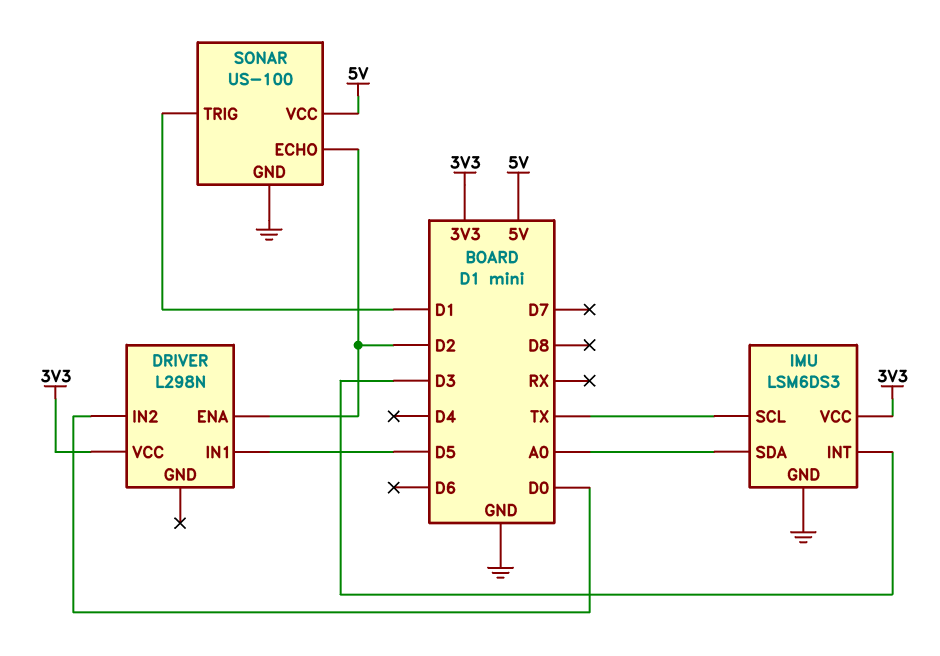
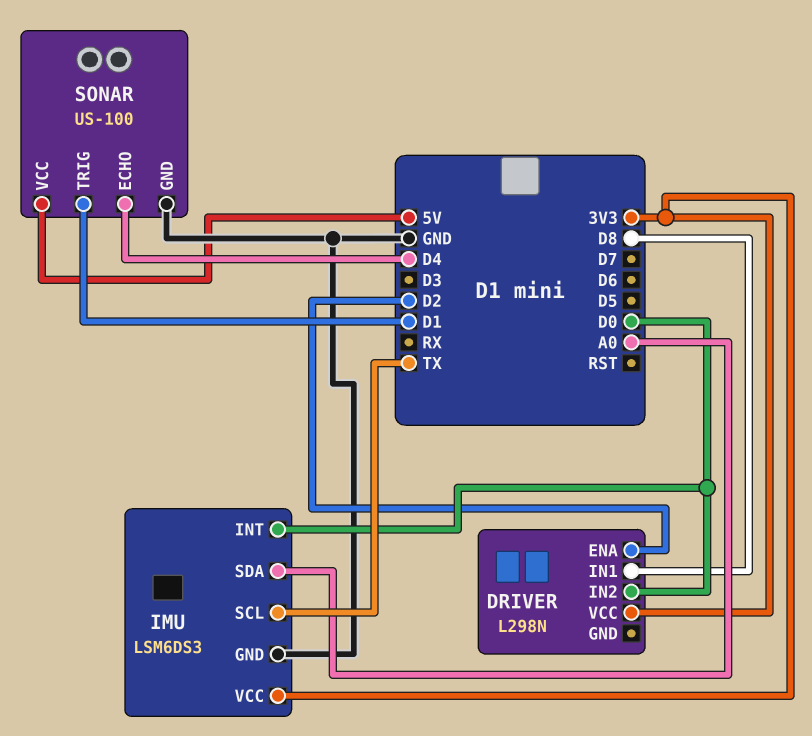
DRIVER pin IN1: D5 -> D8
IMU pin INT: D3 -> D0
SONAR pin ECHO: D2 -> D4

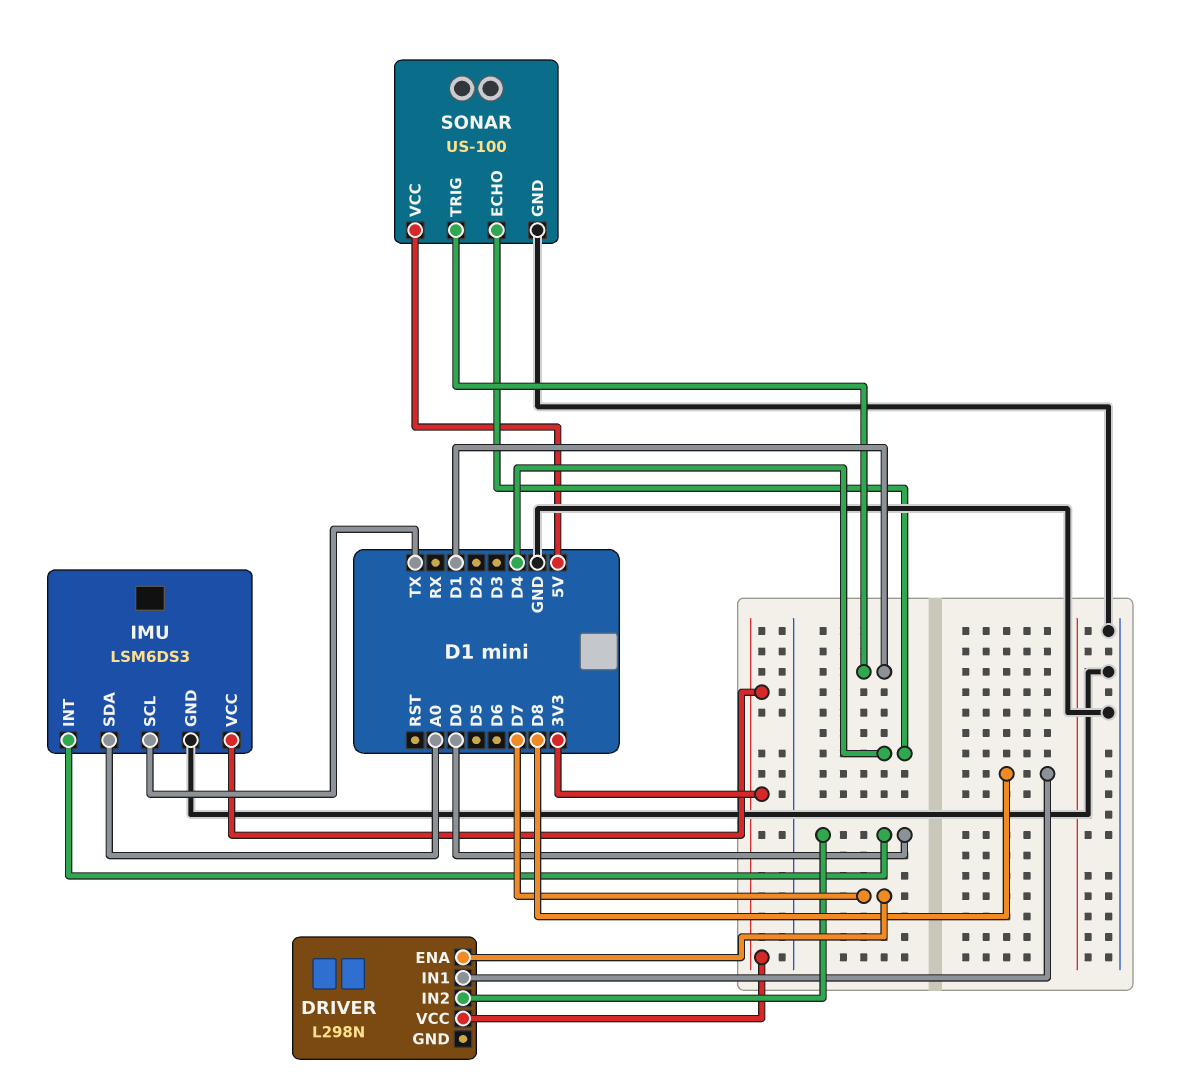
DRIVER pin ENA: D2 -> D7

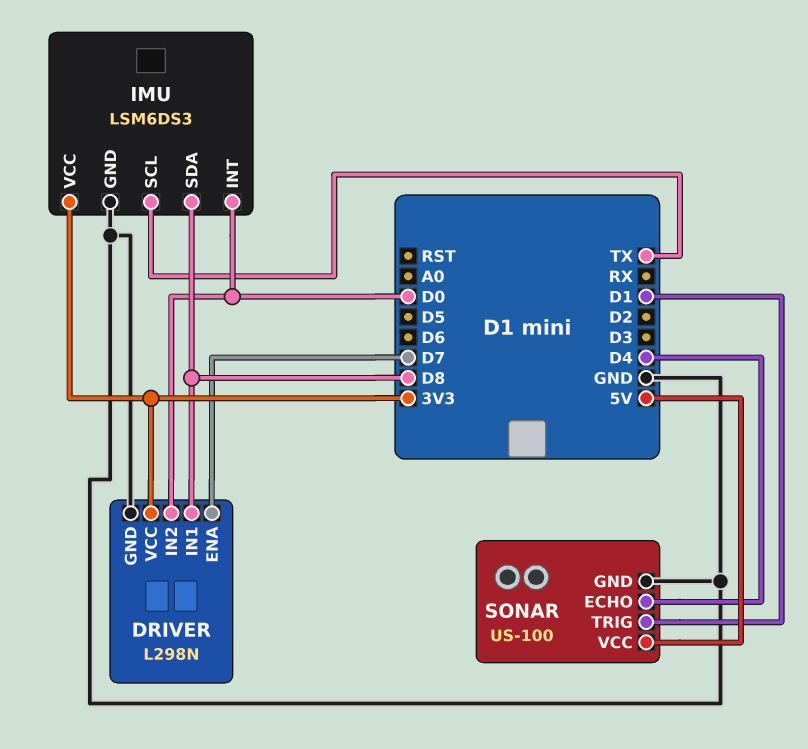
DRIVER pin GND: none -> GND
IMU pin SDA: A0 -> D8

